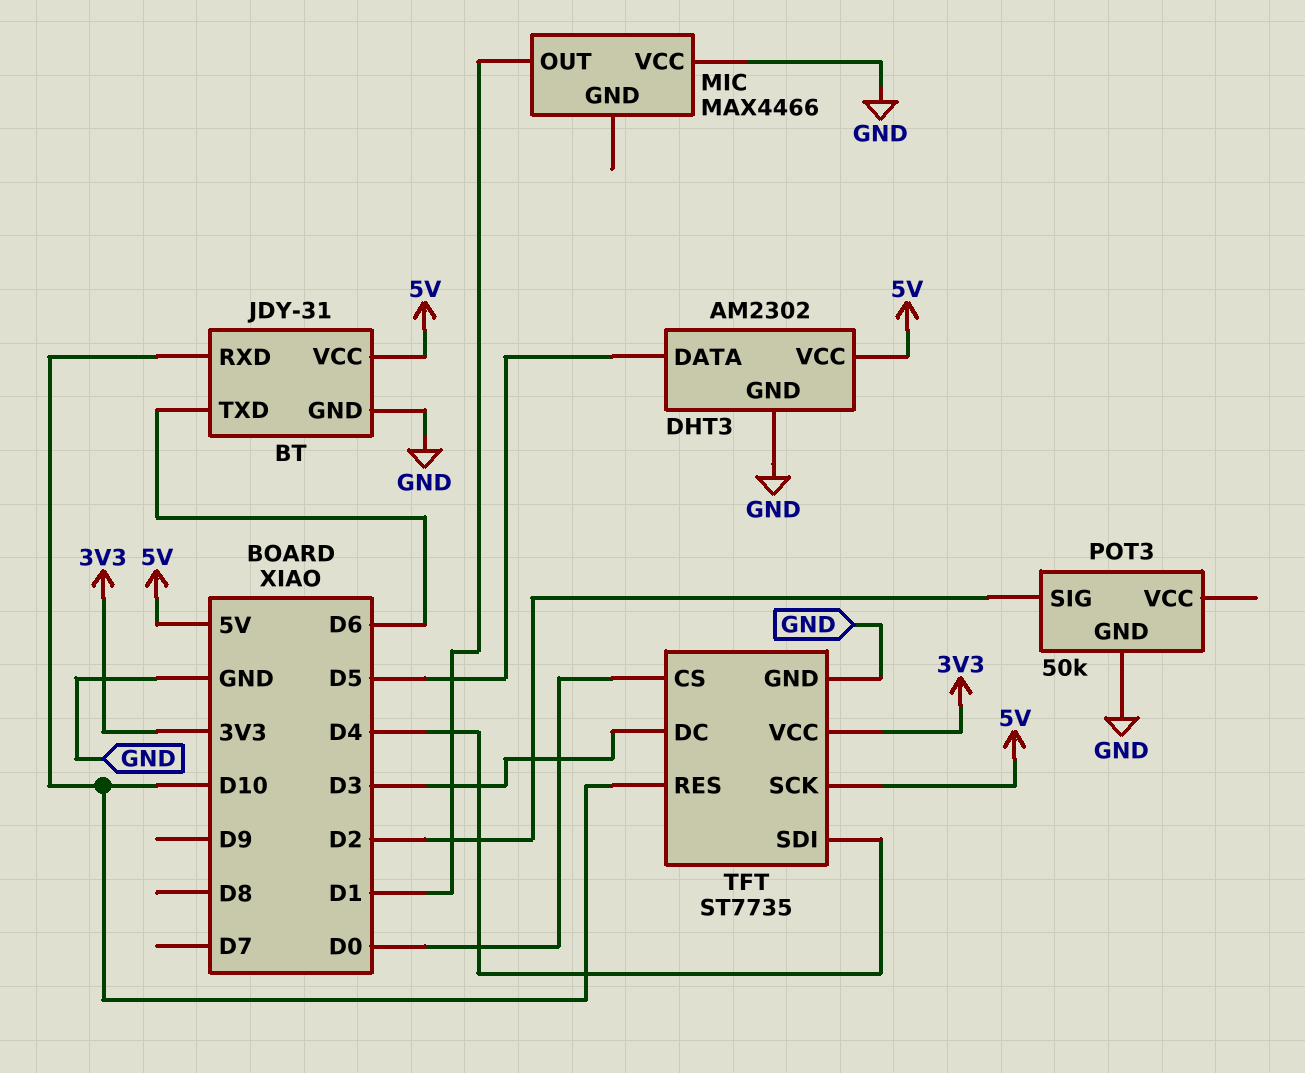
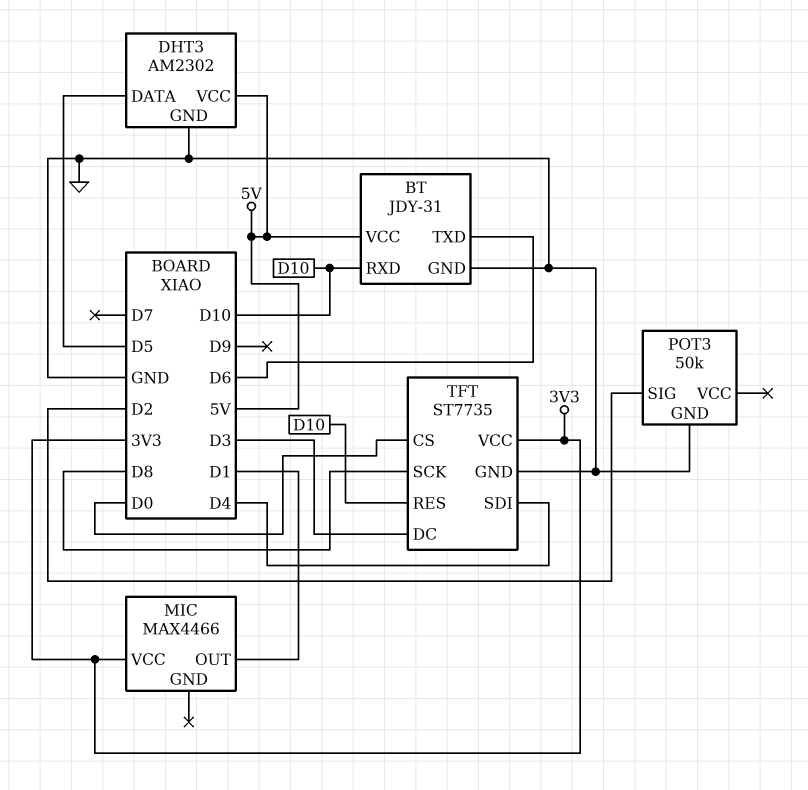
MIC pin VCC: GND -> 3V3
TFT pin SCK: 5V -> D8

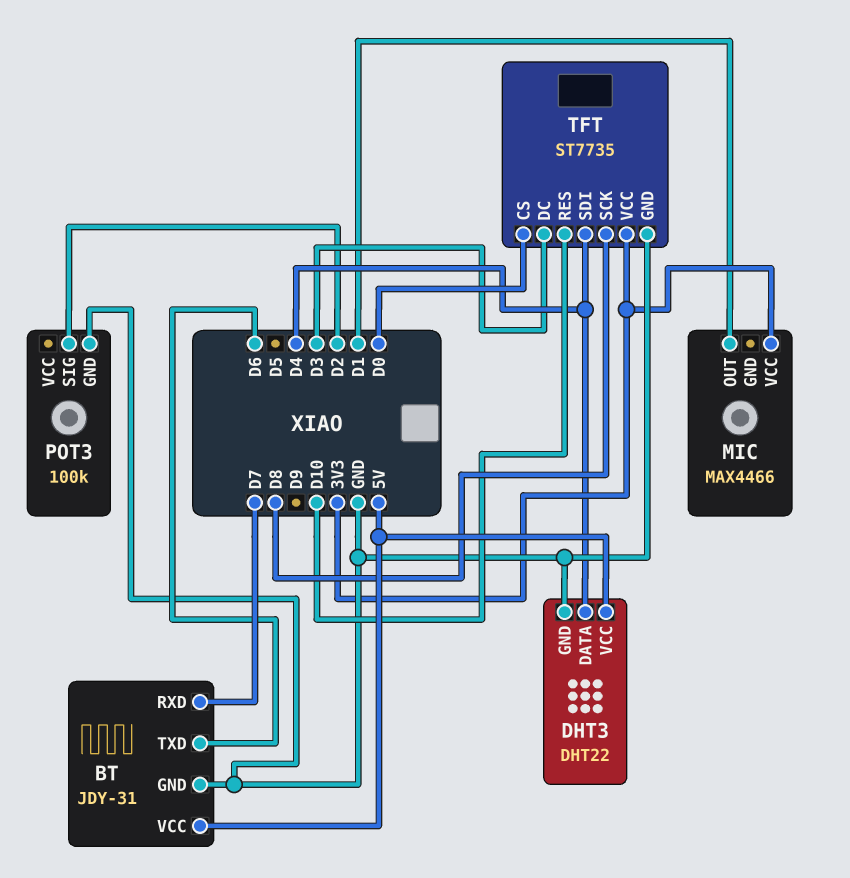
BT pin RXD: D10 -> D7
DHT3: AM2302 -> DHT22
DHT3 pin DATA: D5 -> D4
POT3: 50k -> 100k

